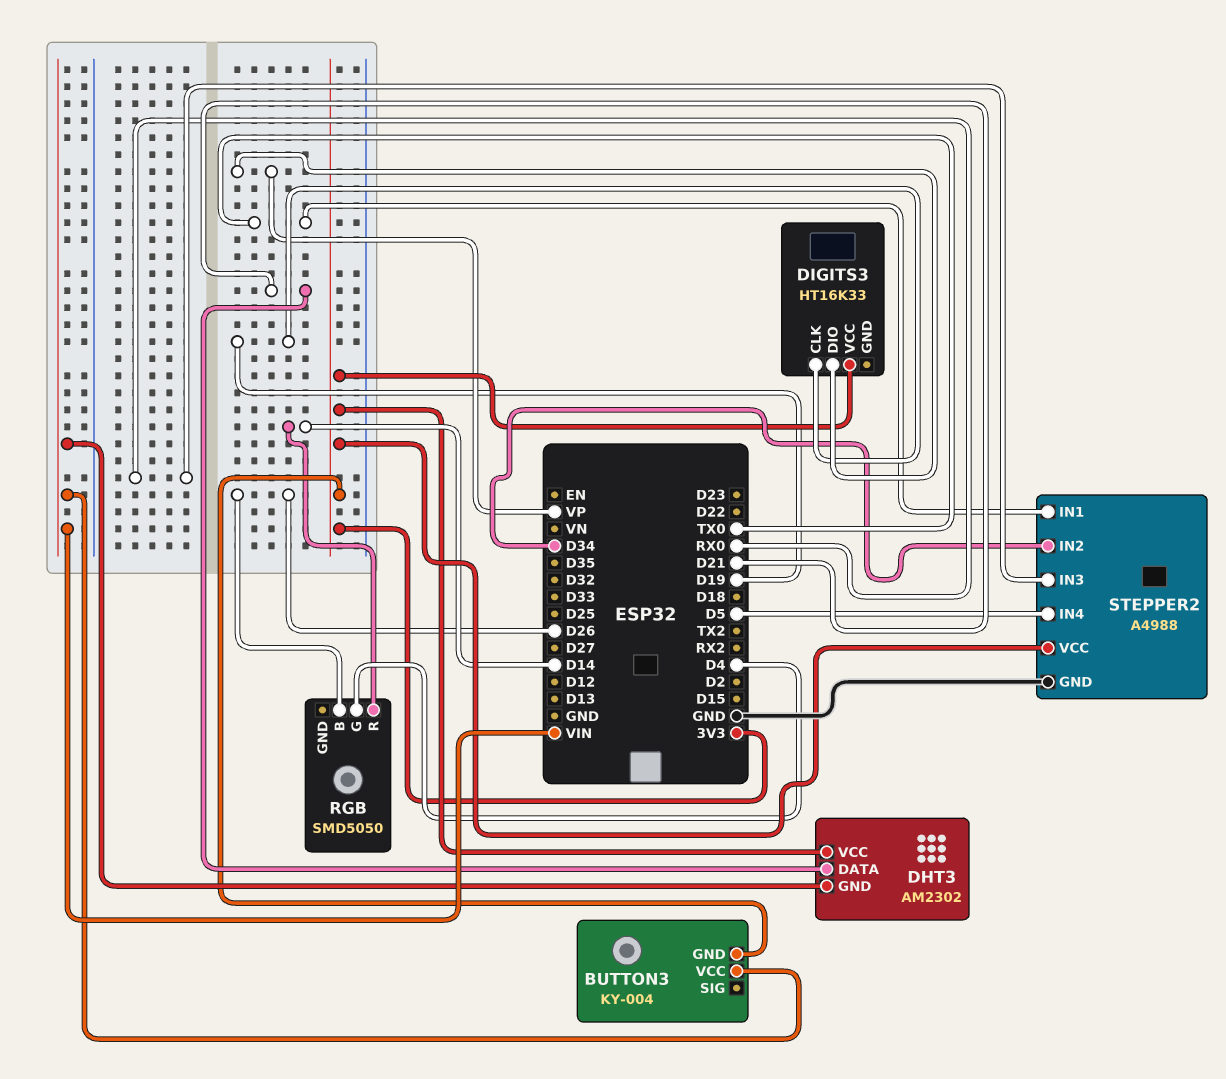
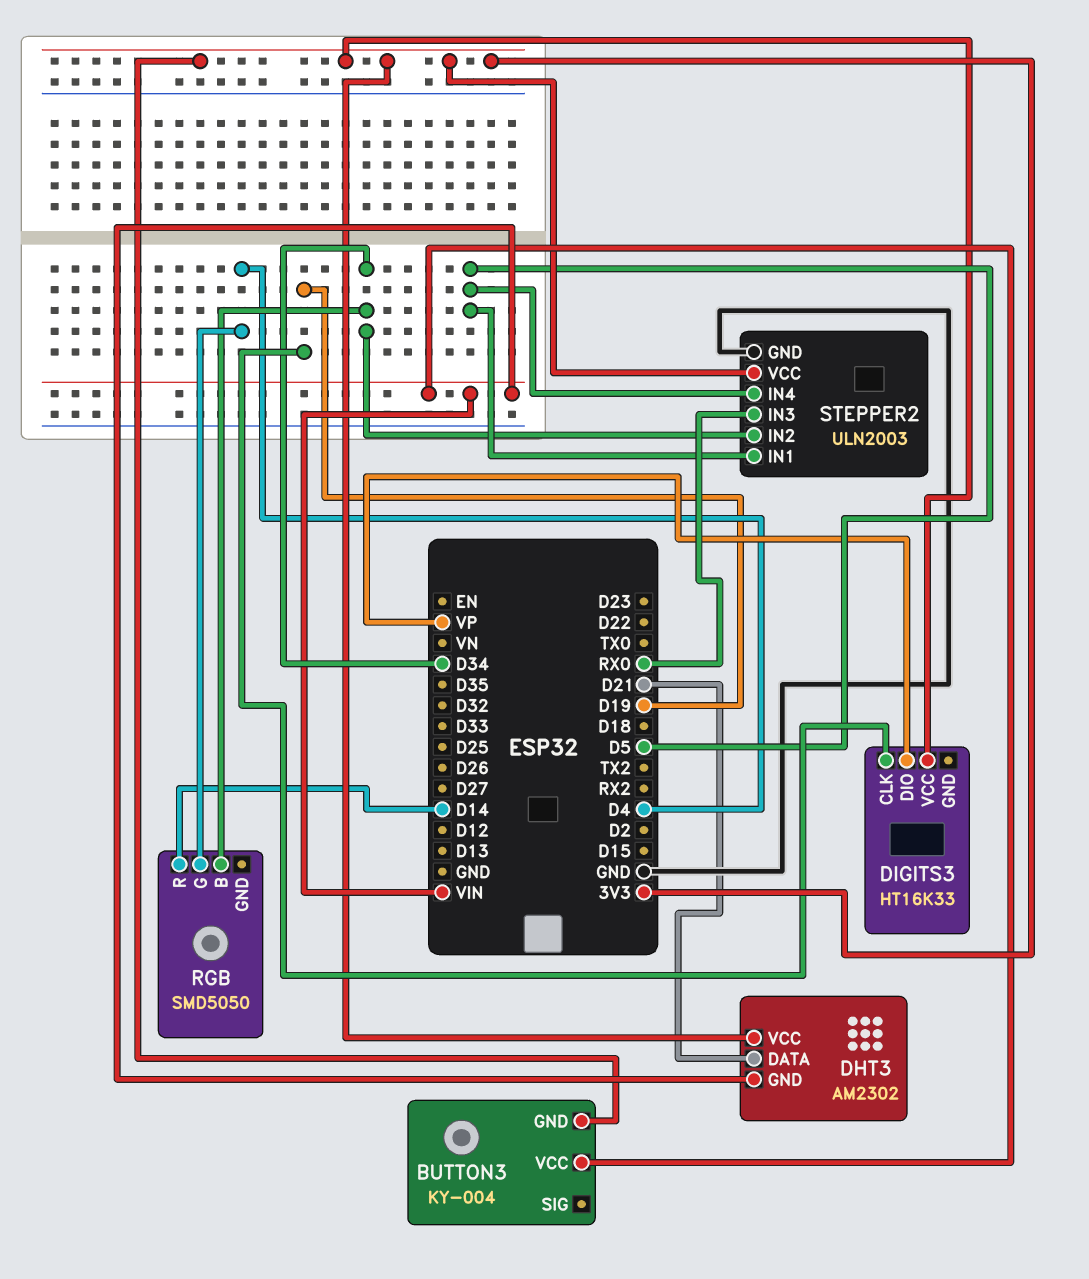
RGB pin B: D26 -> D34
STEPPER2: A4988 -> ULN2003
STEPPER2 pin IN1: TX0 -> D5

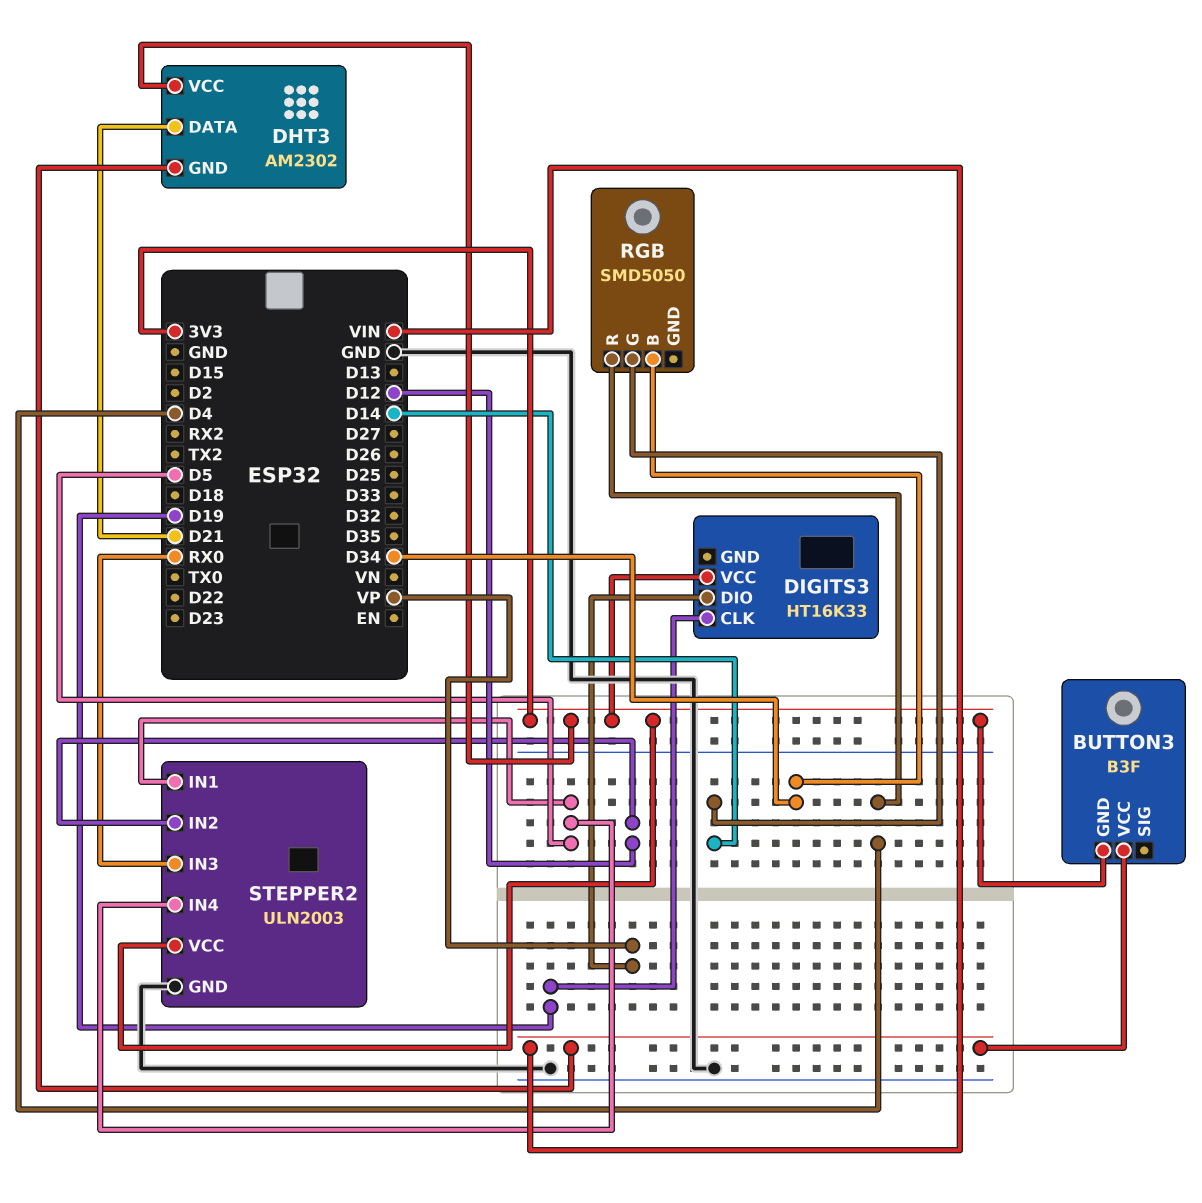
BUTTON3: KY-004 -> B3F
RGB pin G: D4 -> D14
RGB pin R: D14 -> D4
STEPPER2 pin IN2: D34 -> D12

